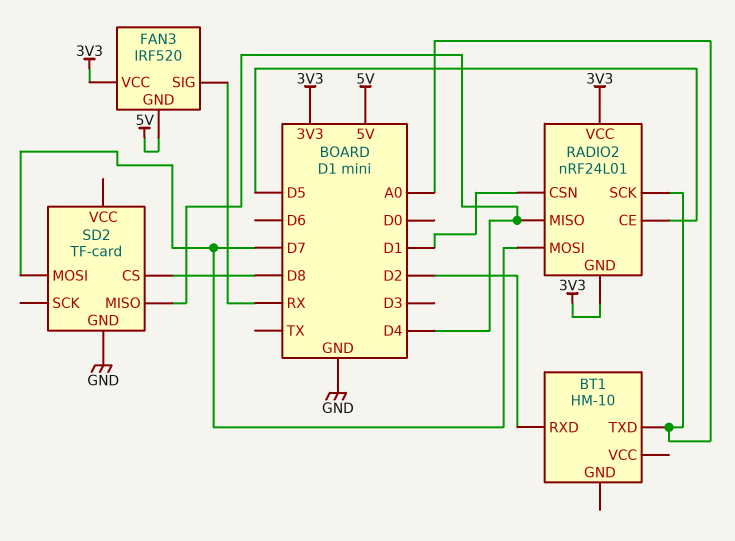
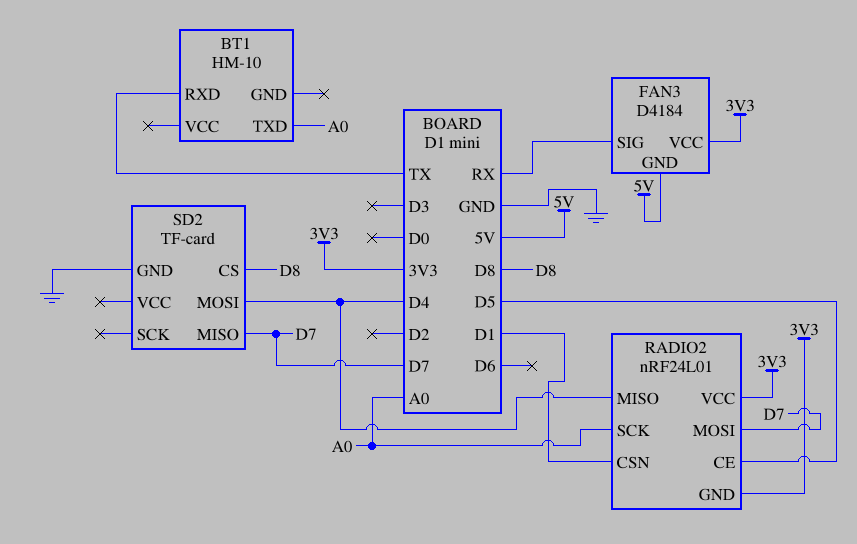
BT1 pin RXD: D2 -> TX
FAN3: IRF520 -> D4184
SD2 pin MISO: D4 -> D7
SD2 pin MOSI: D7 -> D4

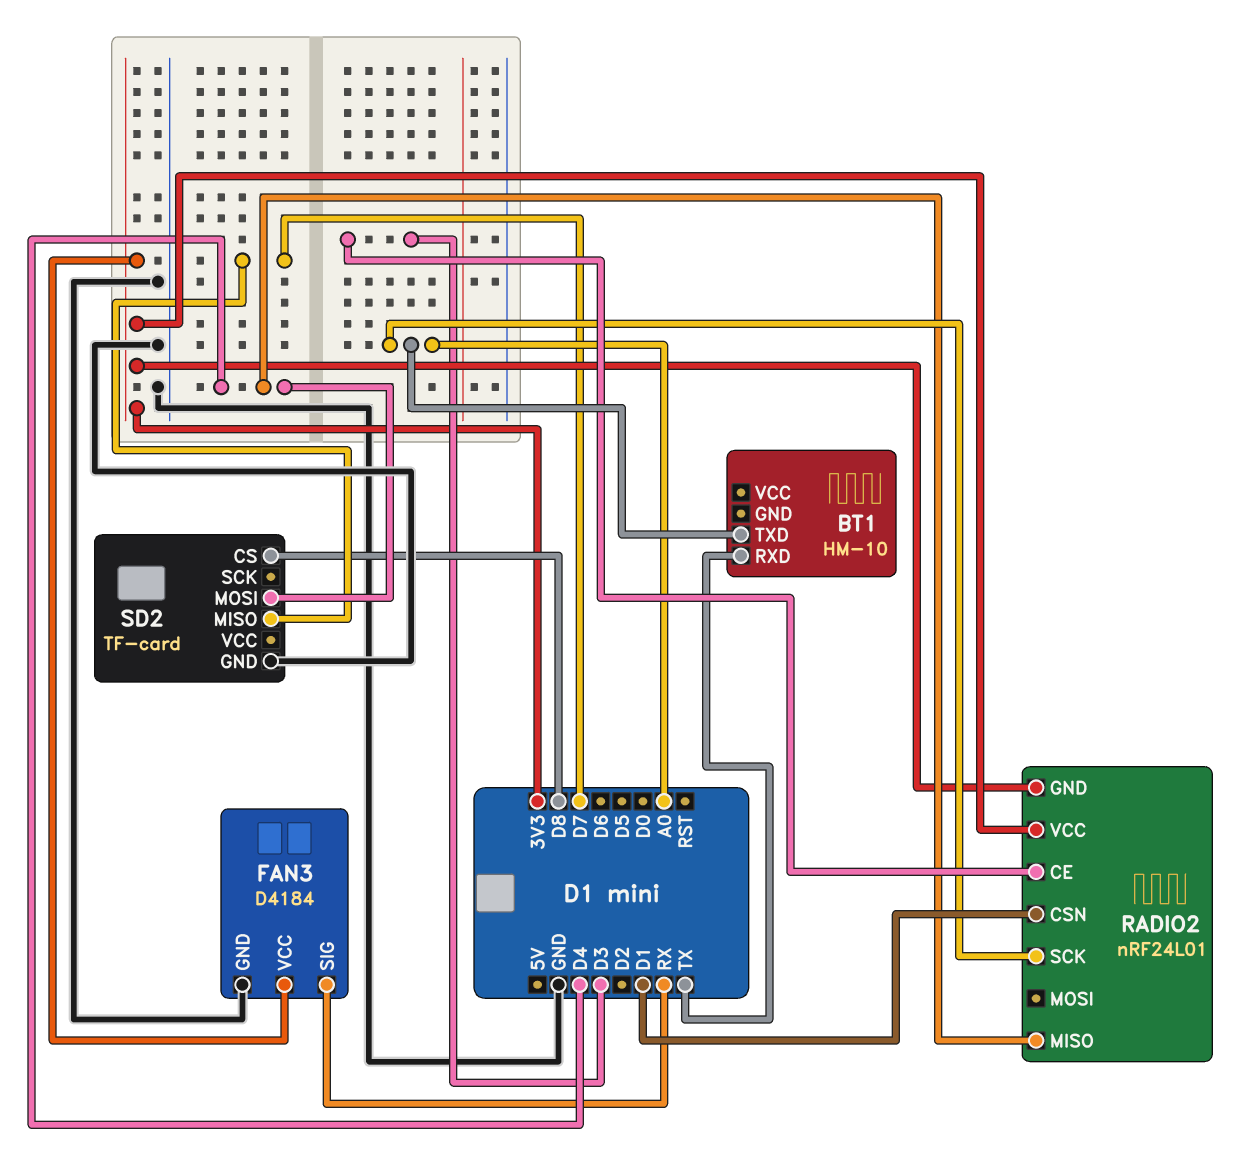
FAN3 pin GND: 5V -> GND
RADIO2 pin CE: D5 -> D3
RADIO2 pin MOSI: D7 -> none

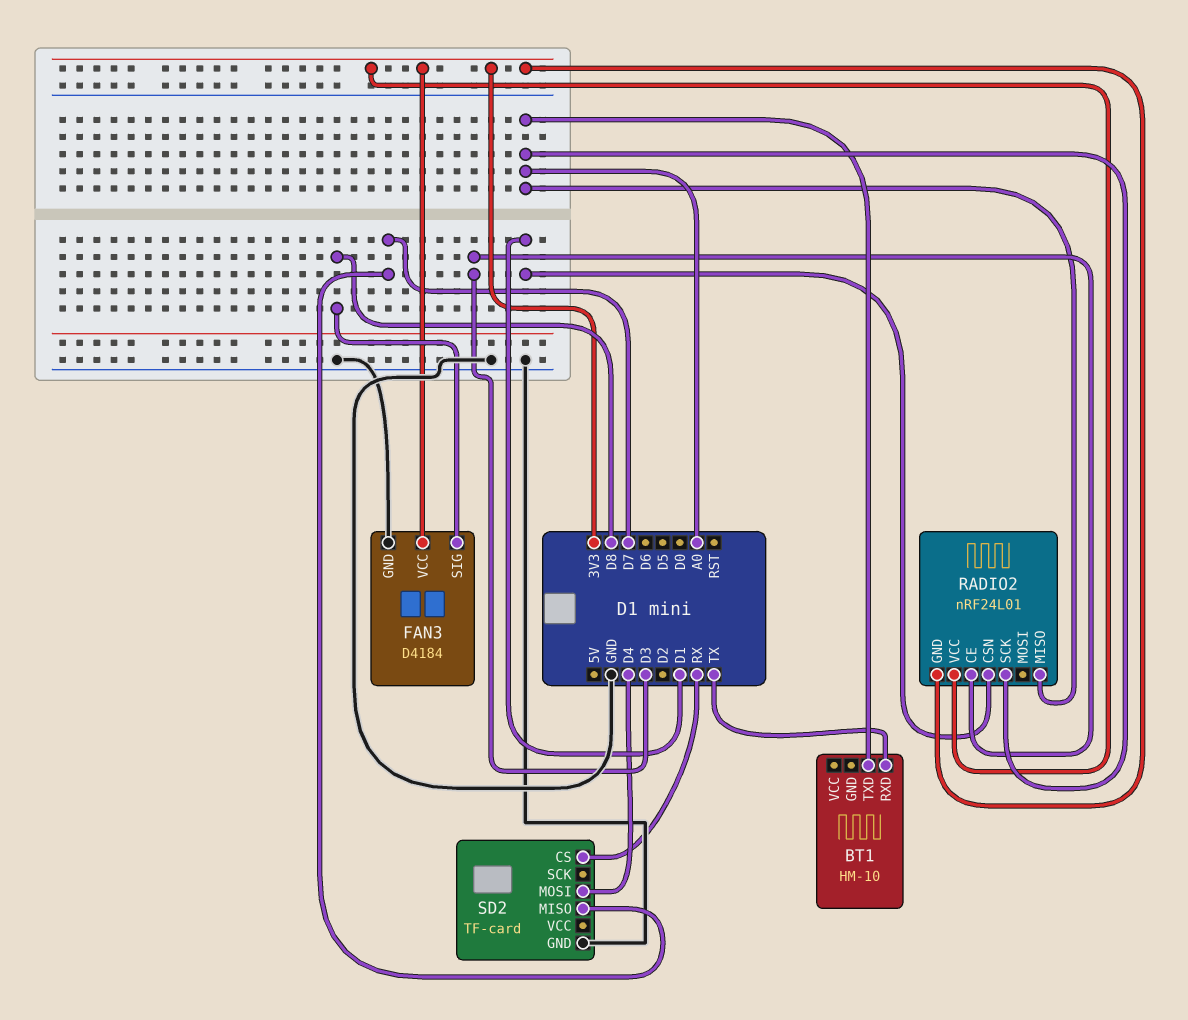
FAN3 pin SIG: RX -> D8
RADIO2 pin MISO: D4 -> A0
SD2 pin CS: D8 -> RX

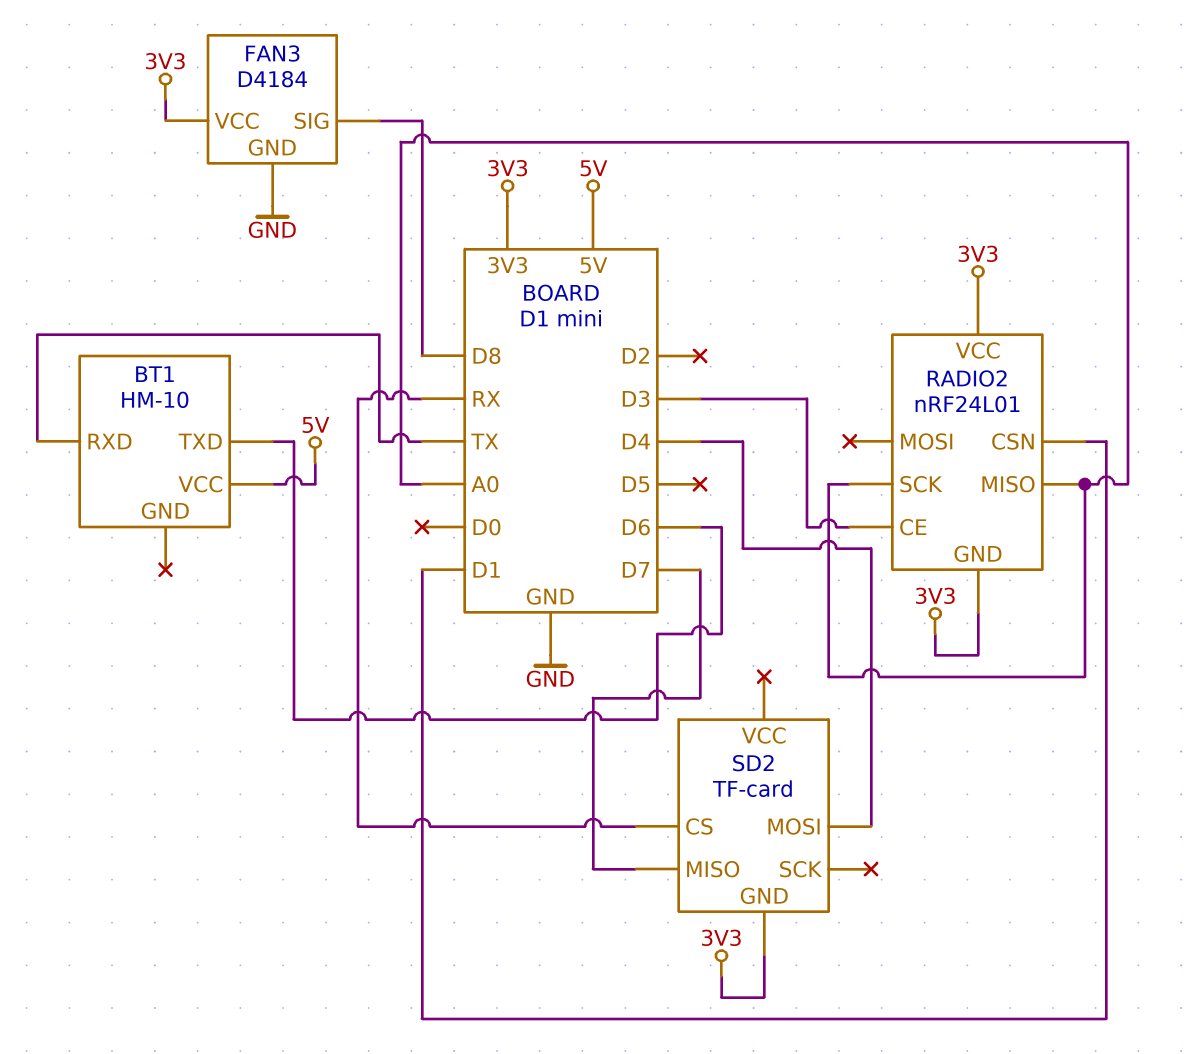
BT1 pin TXD: A0 -> D6
BT1 pin VCC: none -> 5V
SD2 pin GND: GND -> 3V3

